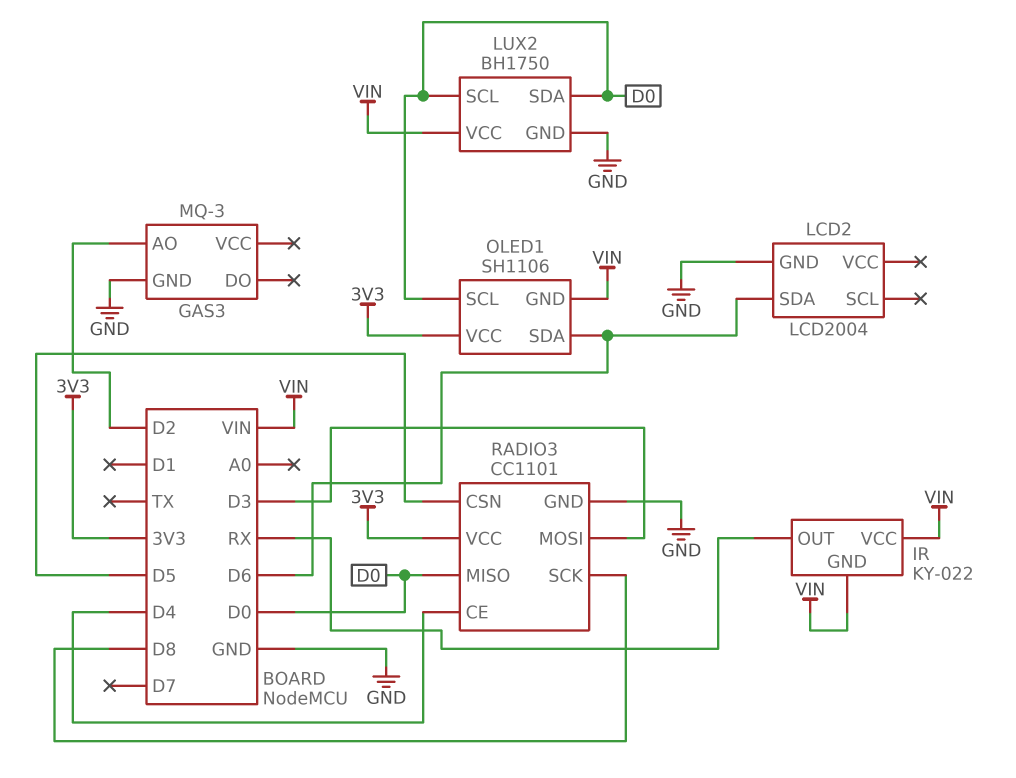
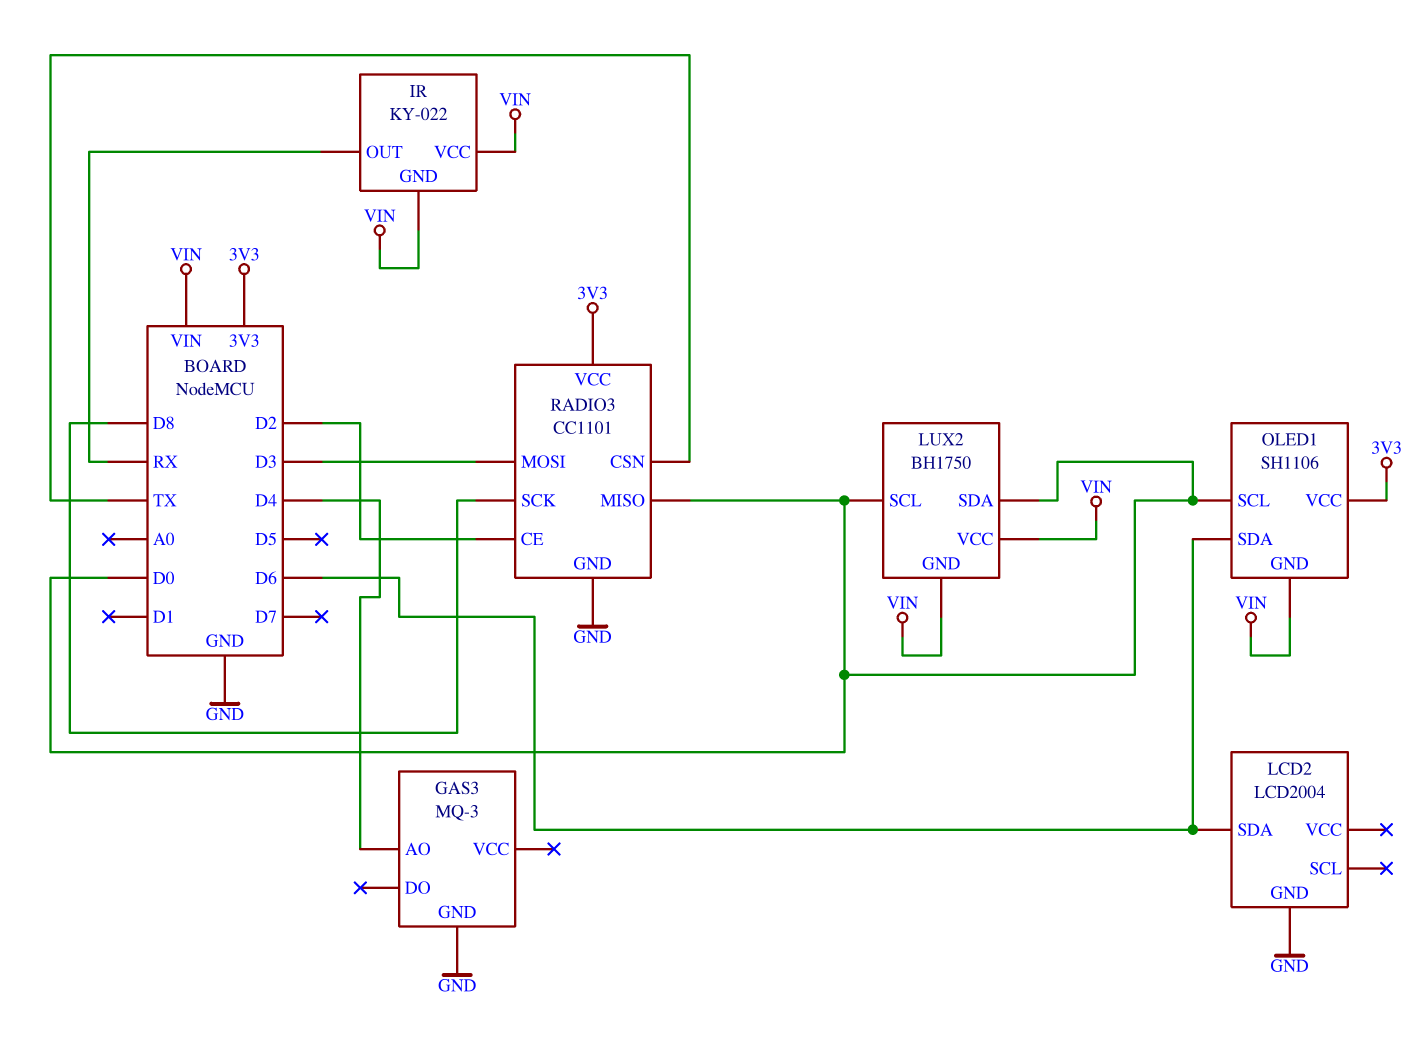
GAS3 pin AO: D2 -> D4
LUX2 pin GND: GND -> VIN
RADIO3 pin CE: D4 -> D2
RADIO3 pin CSN: D5 -> TX

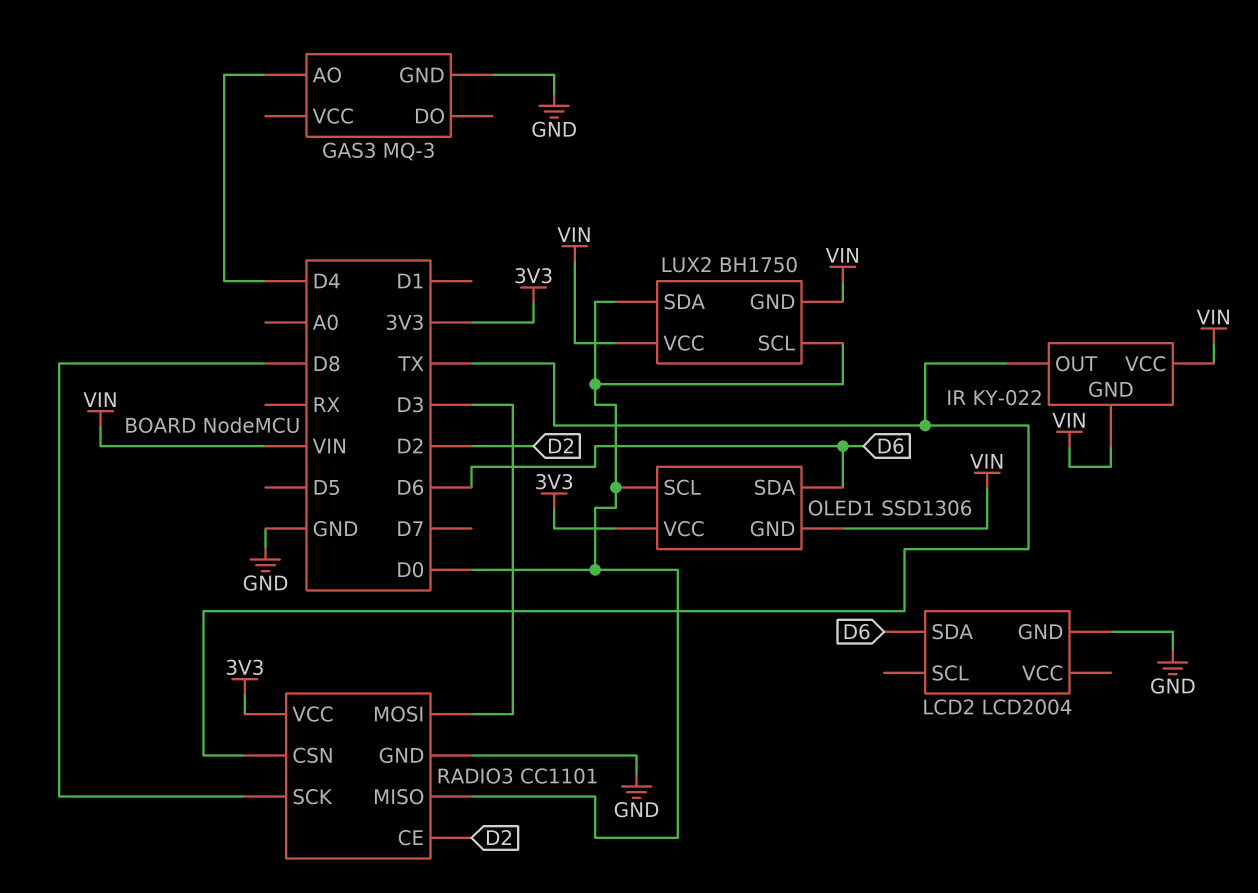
IR pin OUT: RX -> TX
OLED1: SH1106 -> SSD1306

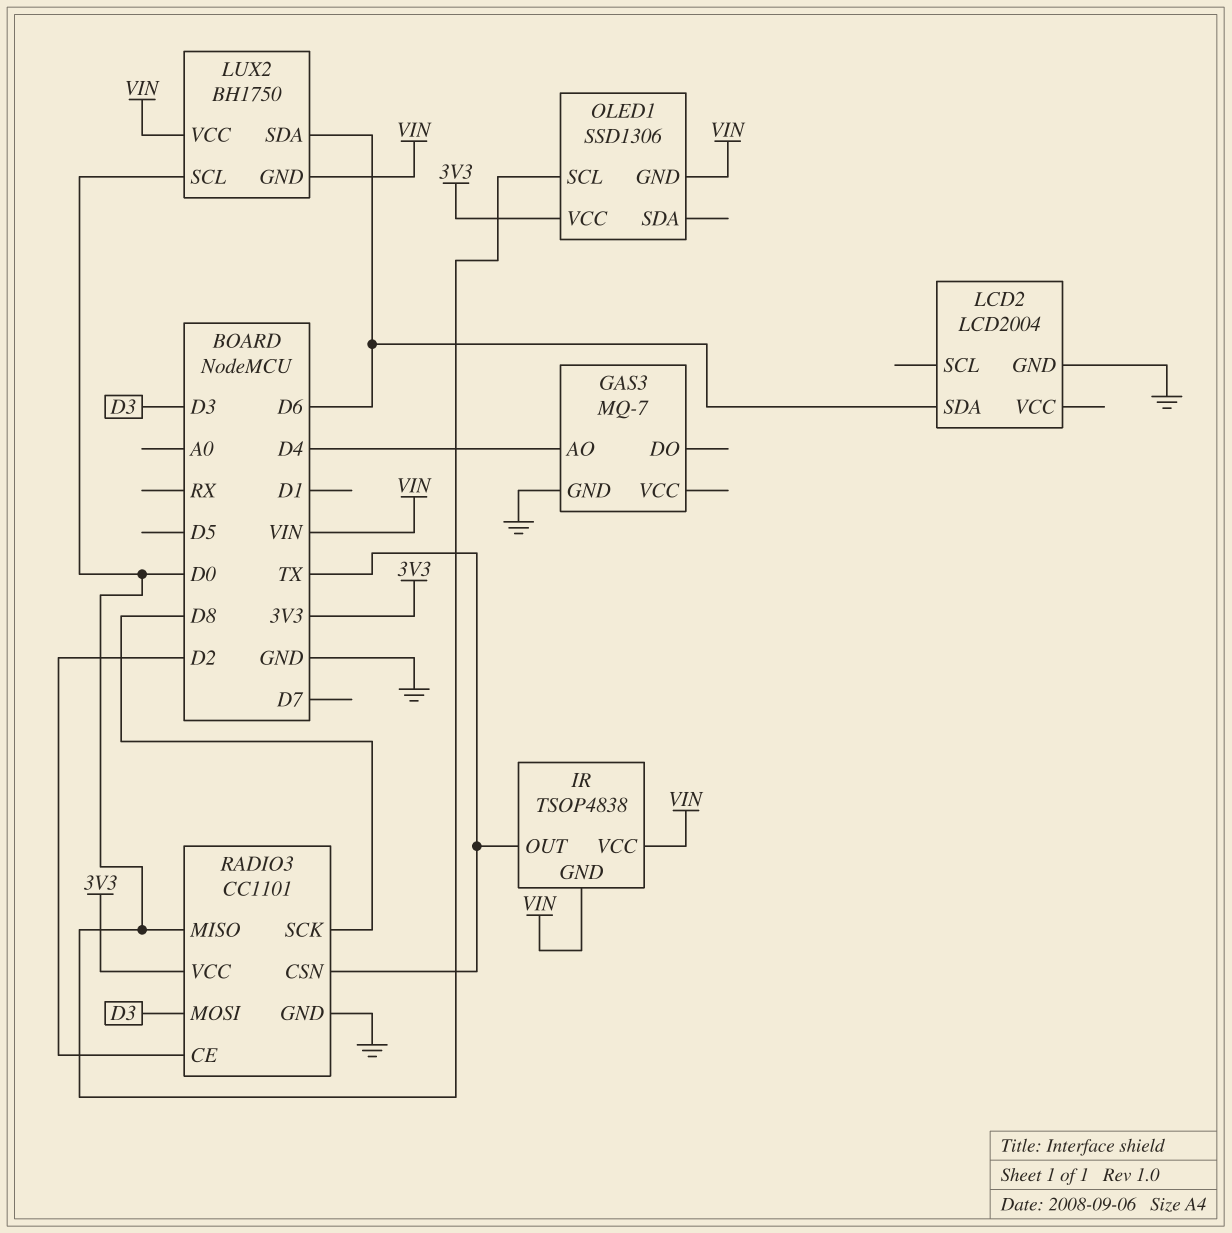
GAS3: MQ-3 -> MQ-7
IR: KY-022 -> TSOP4838
LUX2 pin SDA: D0 -> D6
OLED1 pin SDA: D6 -> none

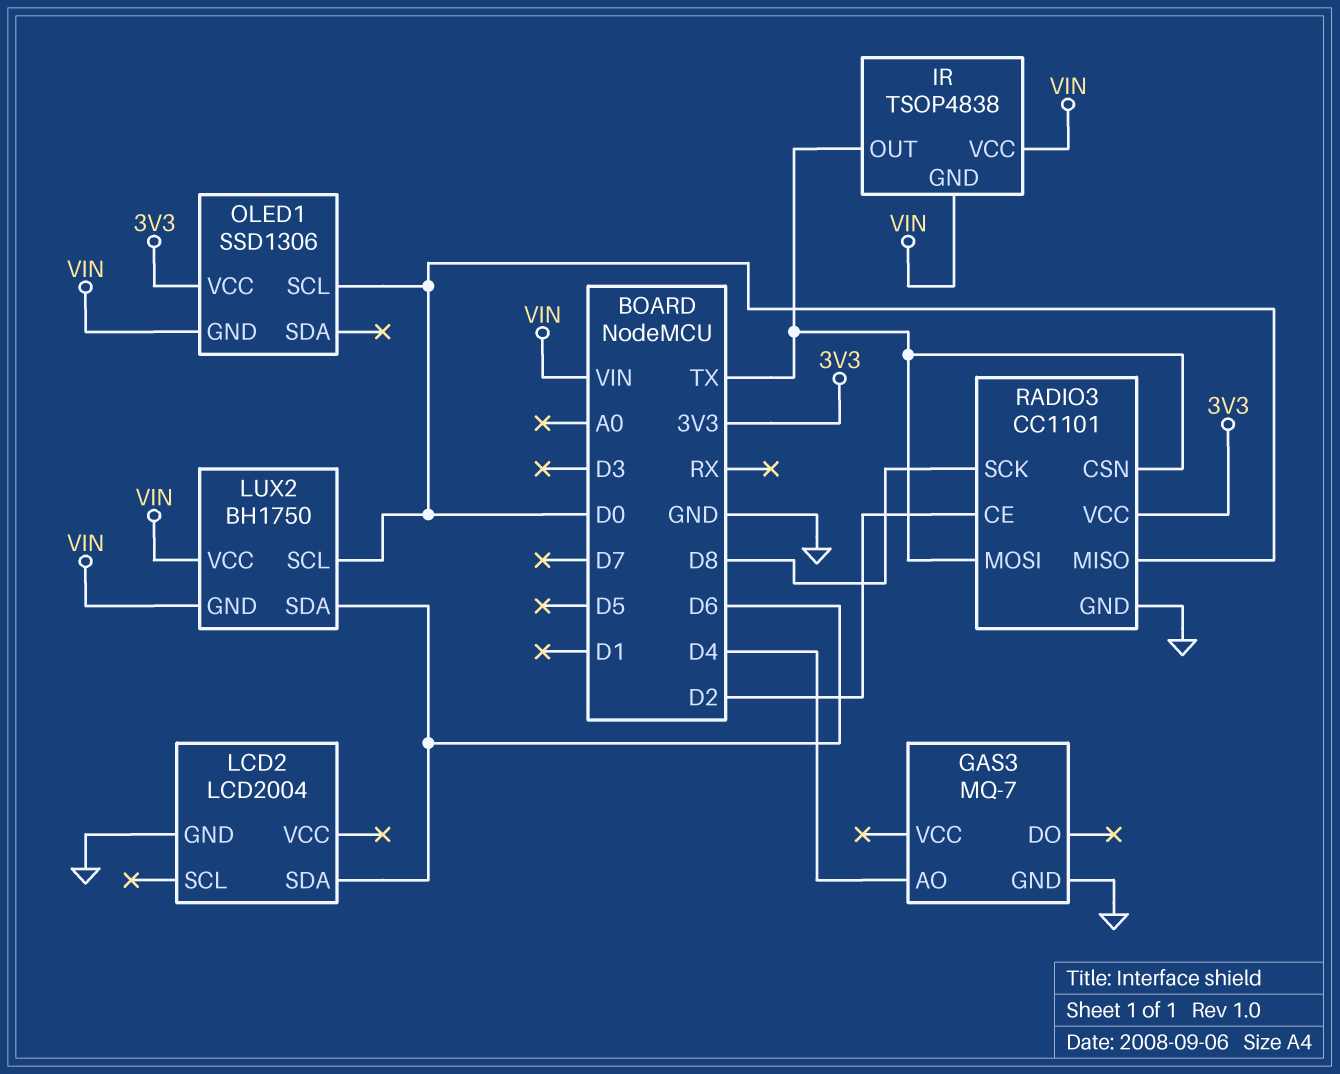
RADIO3 pin MOSI: D3 -> TX

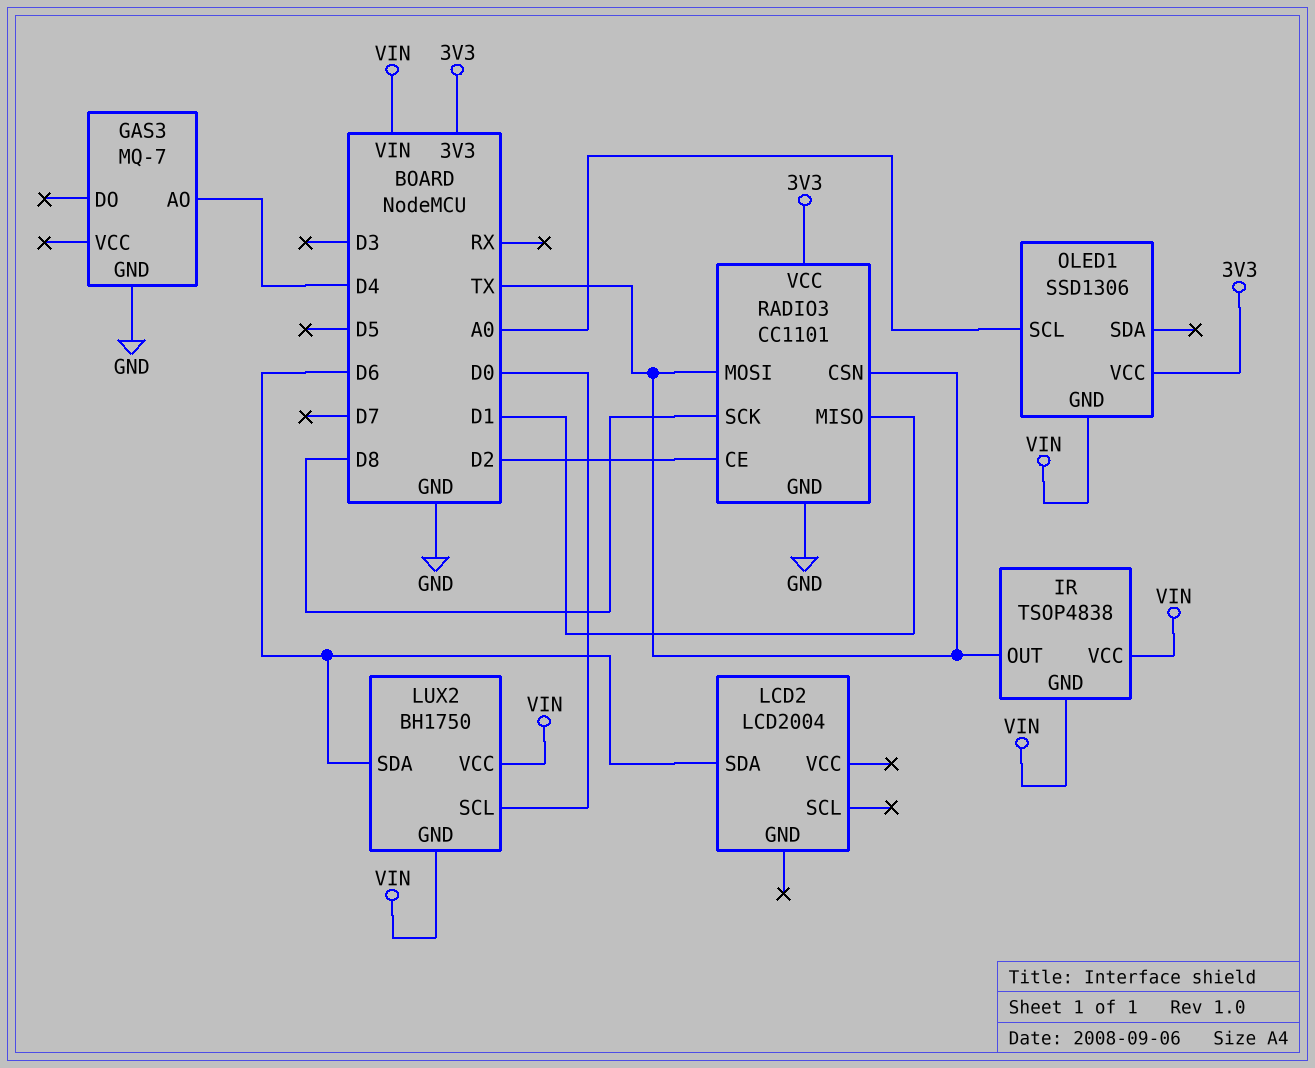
LCD2 pin GND: GND -> none
OLED1 pin SCL: D0 -> A0
RADIO3 pin MISO: D0 -> D1

